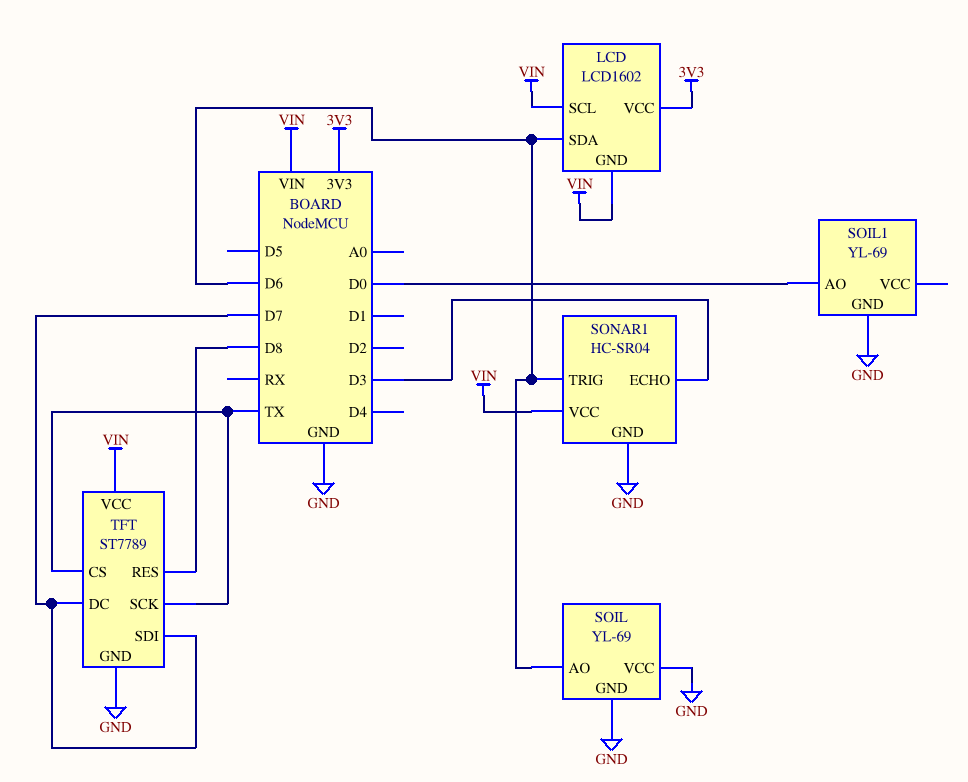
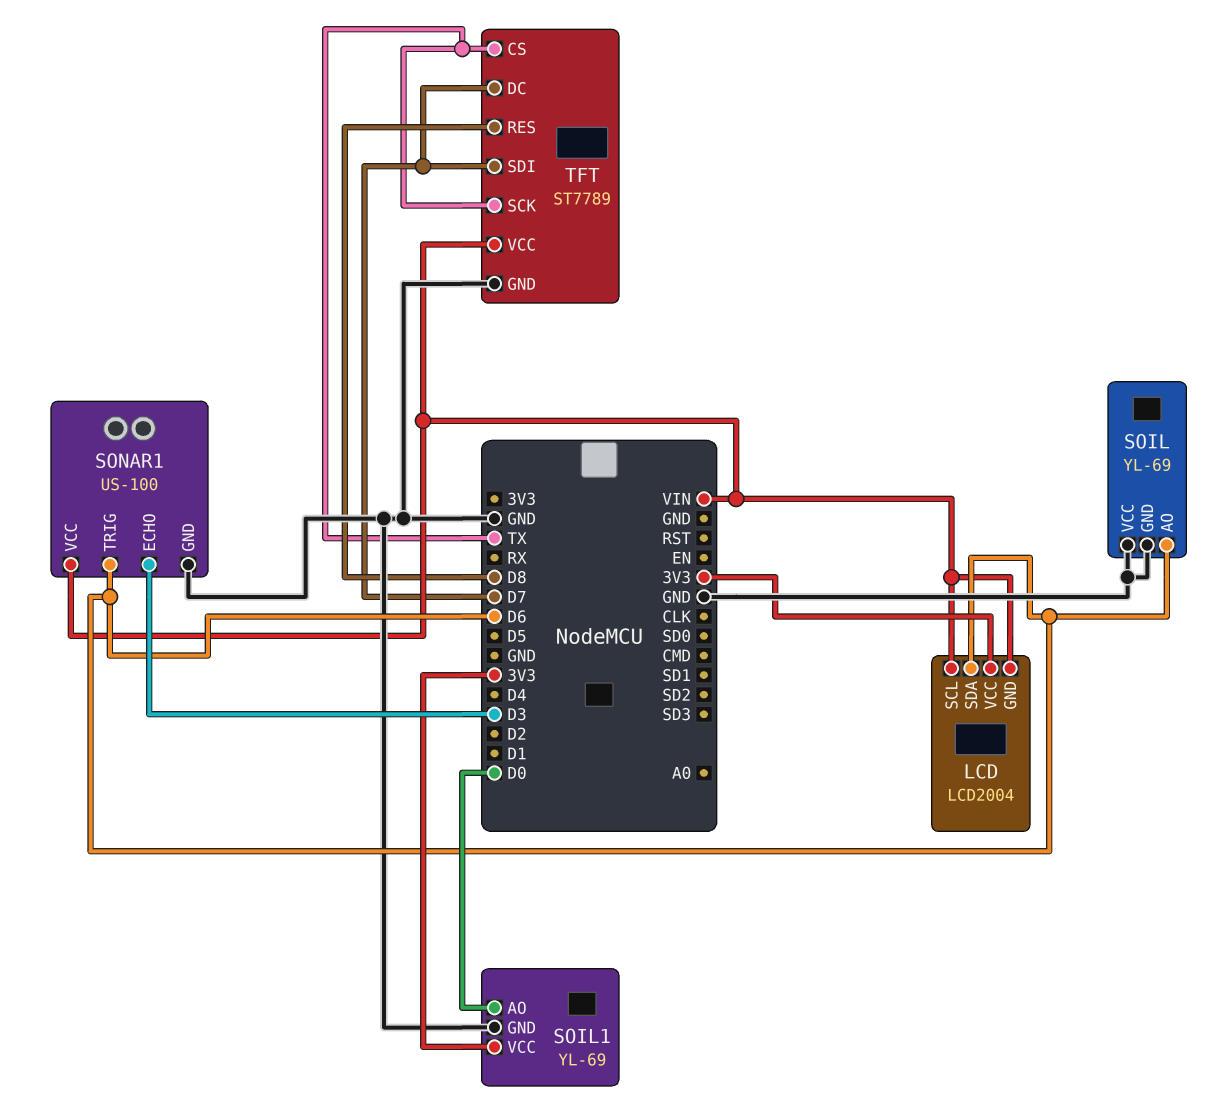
LCD: LCD1602 -> LCD2004
SOIL1 pin VCC: none -> 3V3
SONAR1: HC-SR04 -> US-100

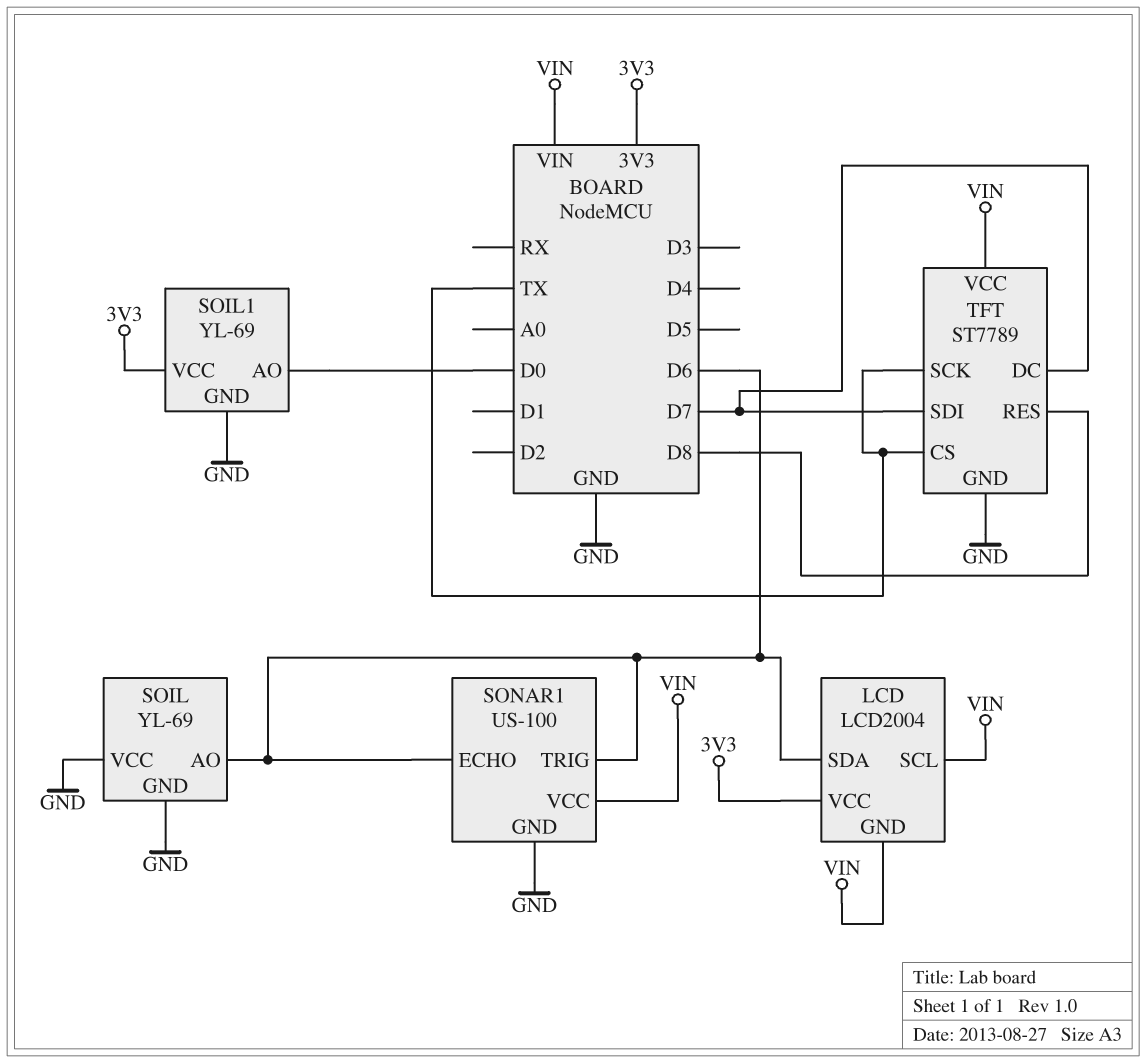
SONAR1 pin ECHO: D3 -> D6

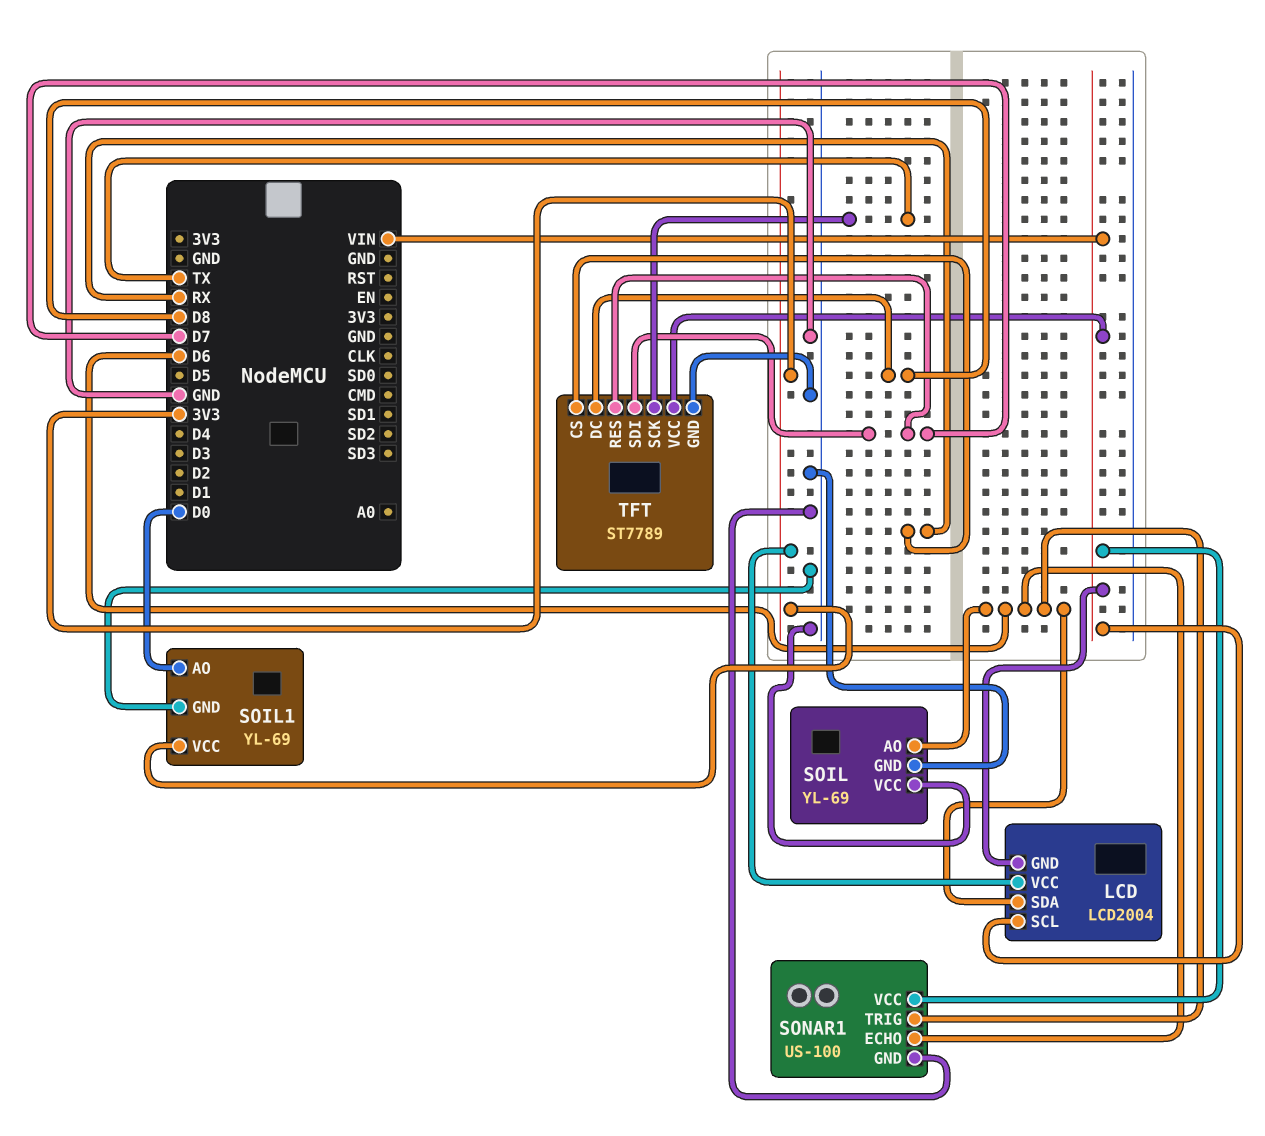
TFT pin CS: TX -> RX
TFT pin DC: D7 -> D8
TFT pin RES: D8 -> D7

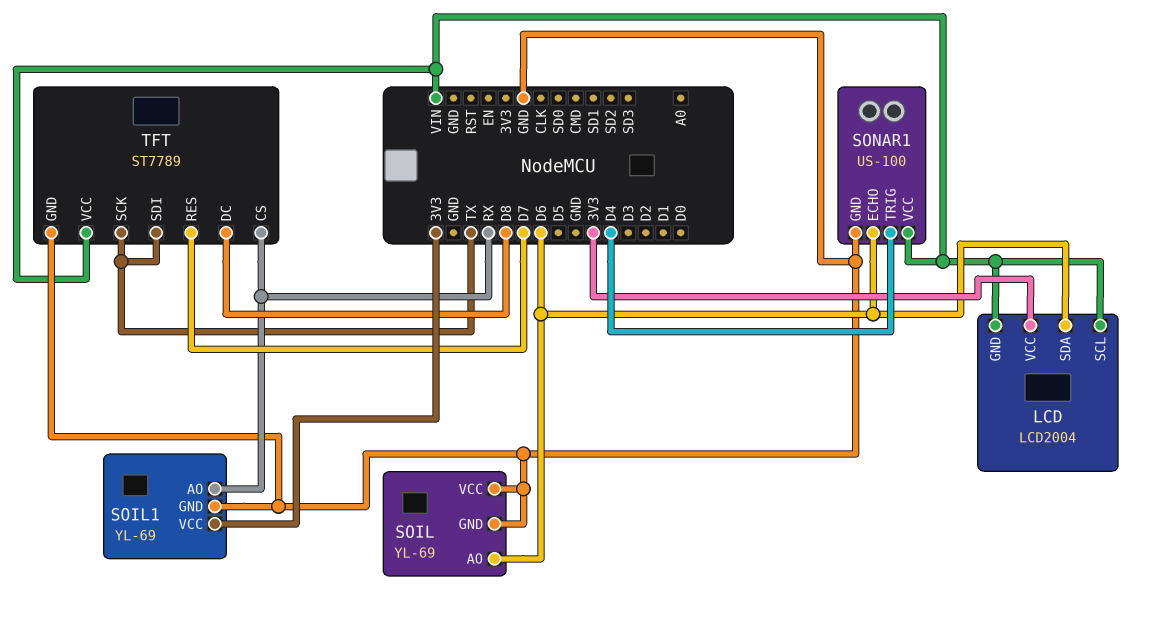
SOIL1 pin AO: D0 -> RX
SONAR1 pin TRIG: D6 -> D4
TFT pin SDI: D7 -> TX

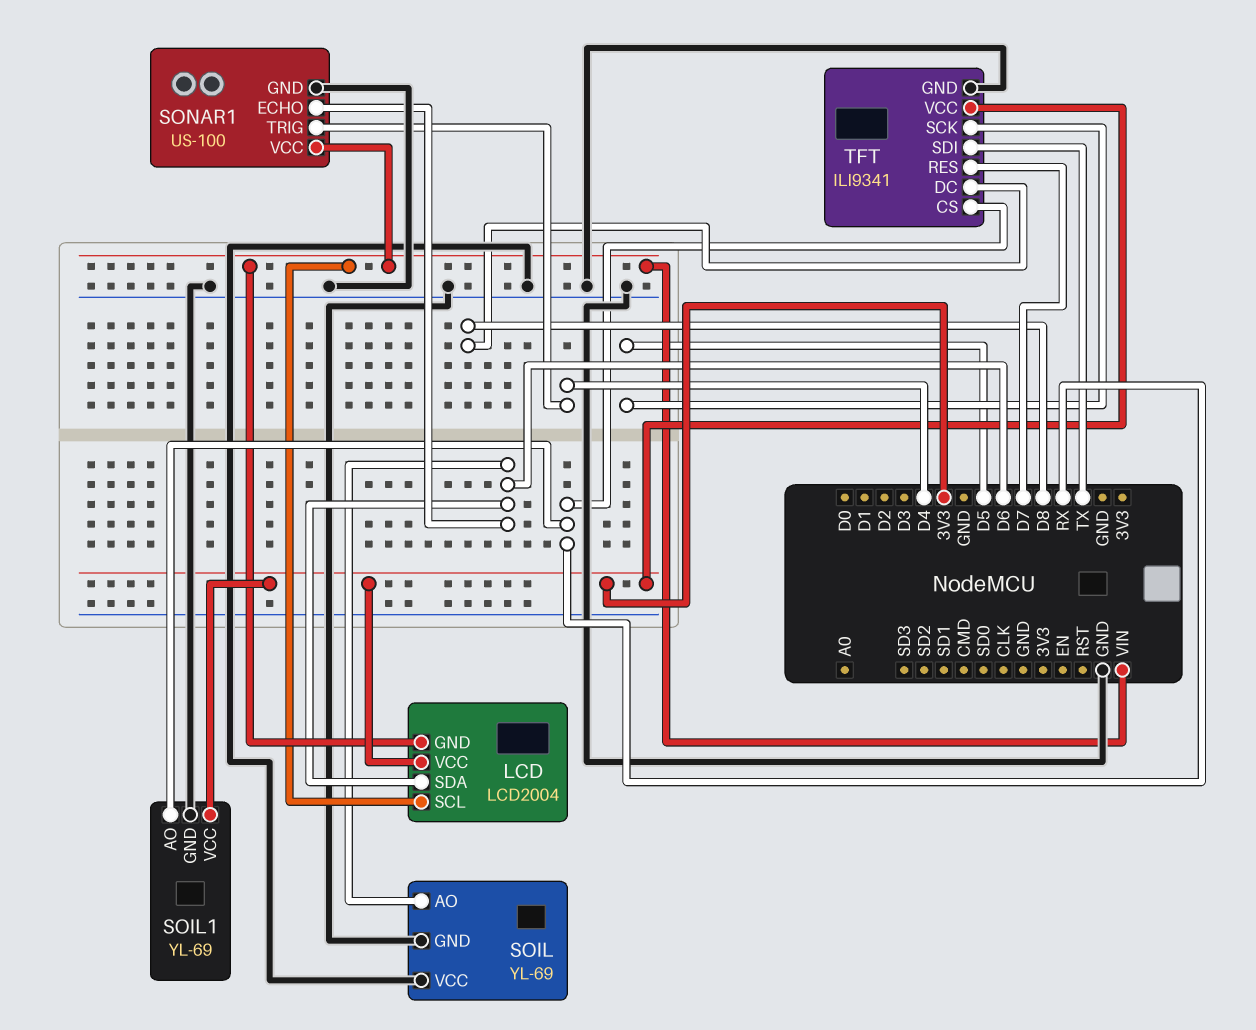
TFT: ST7789 -> ILI9341
TFT pin SCK: TX -> D5
TFT pin VCC: VIN -> 3V3

